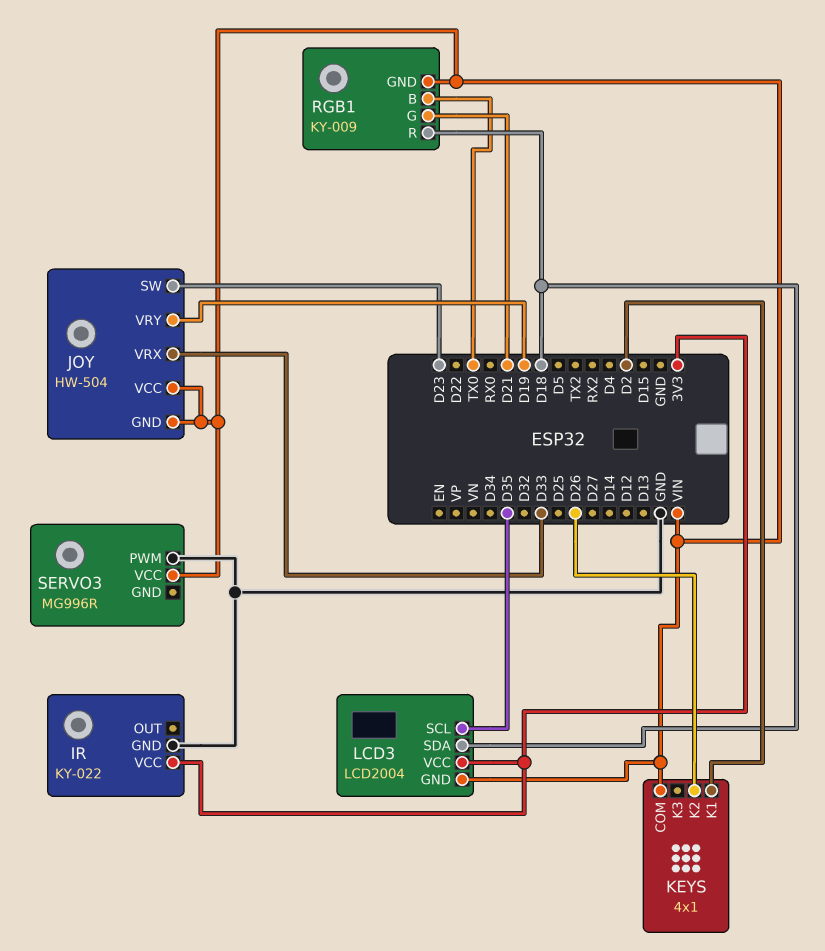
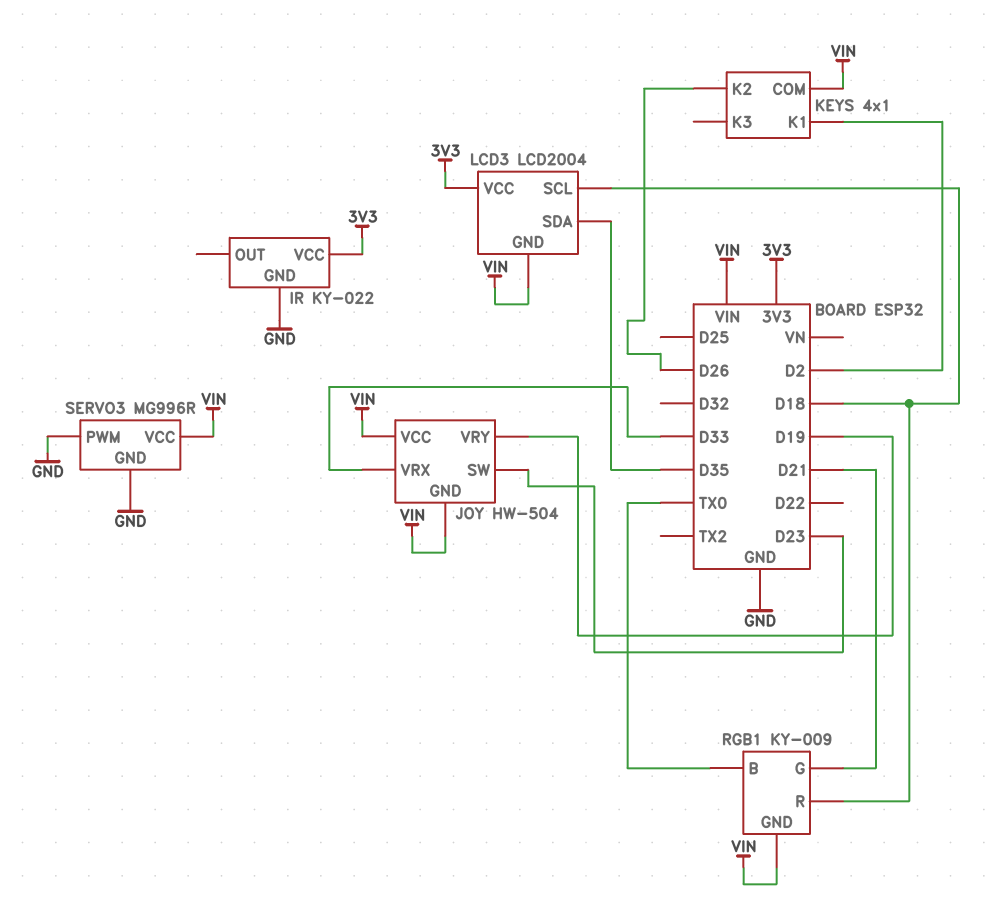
LCD3 pin SCL: D35 -> D18
LCD3 pin SDA: D18 -> D35
SERVO3 pin GND: none -> GND

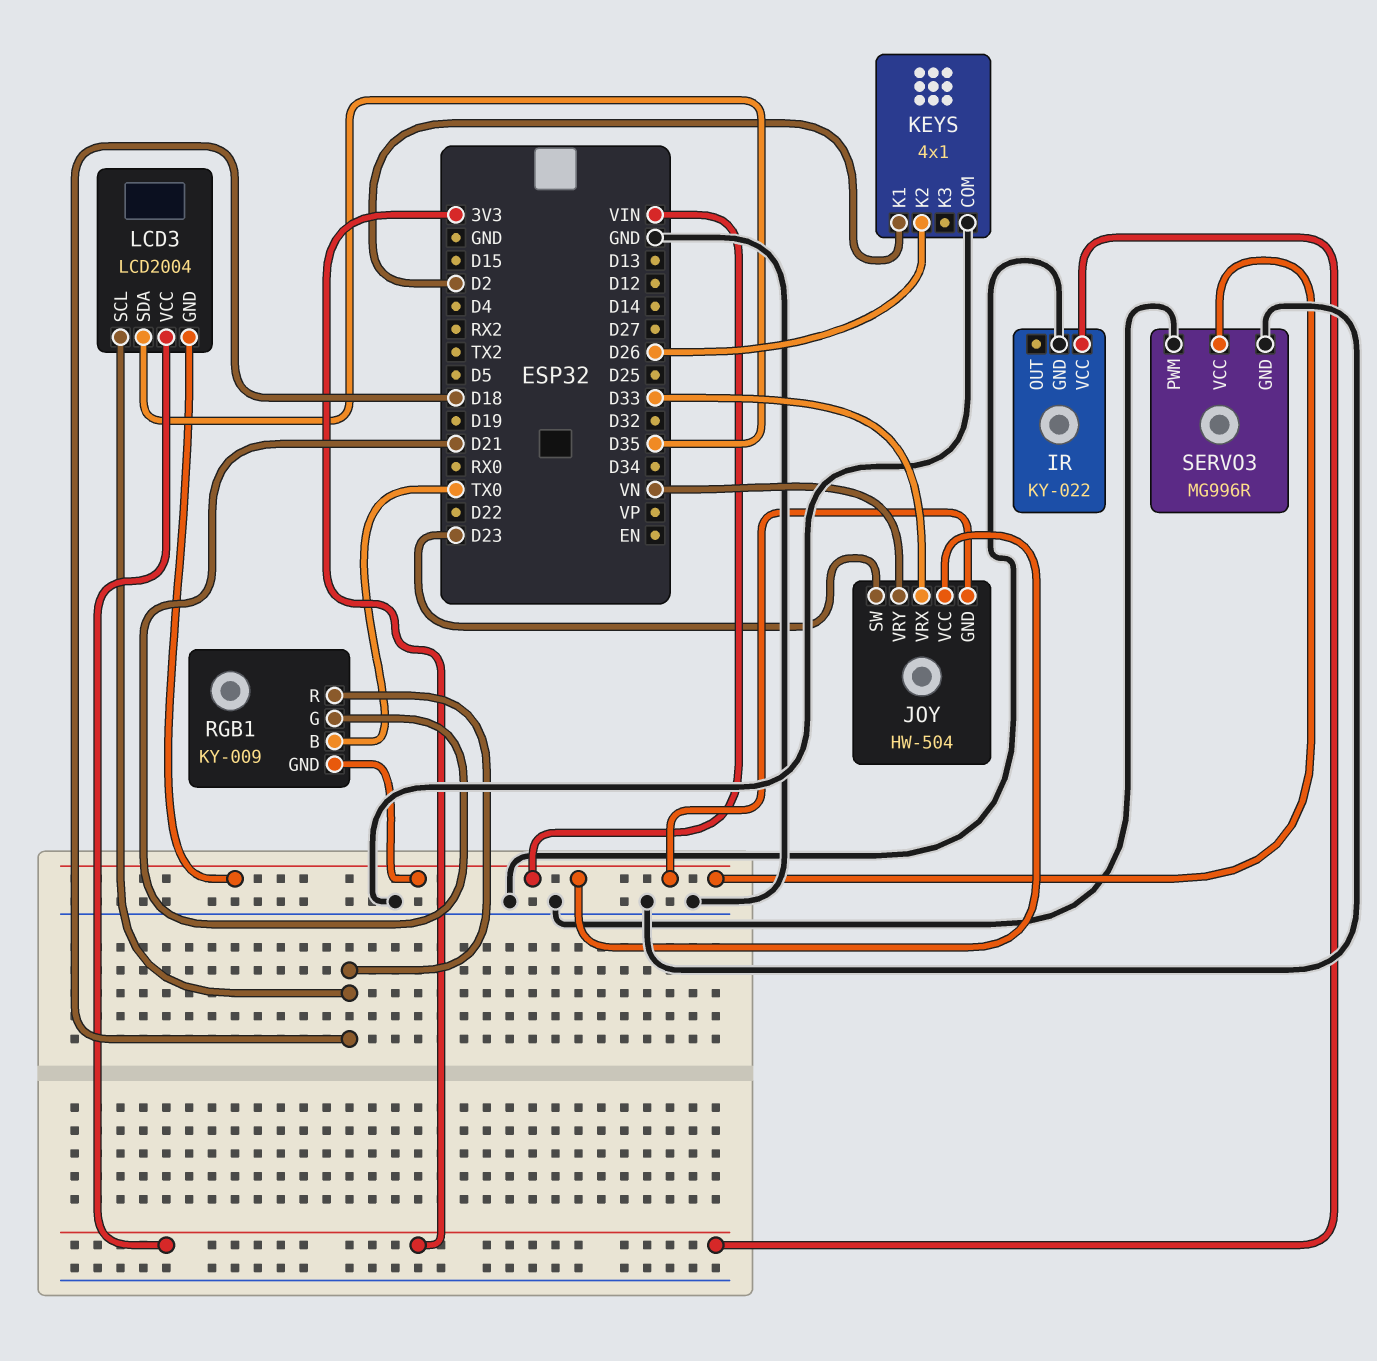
JOY pin VRY: D19 -> VN
KEYS pin COM: VIN -> GND

